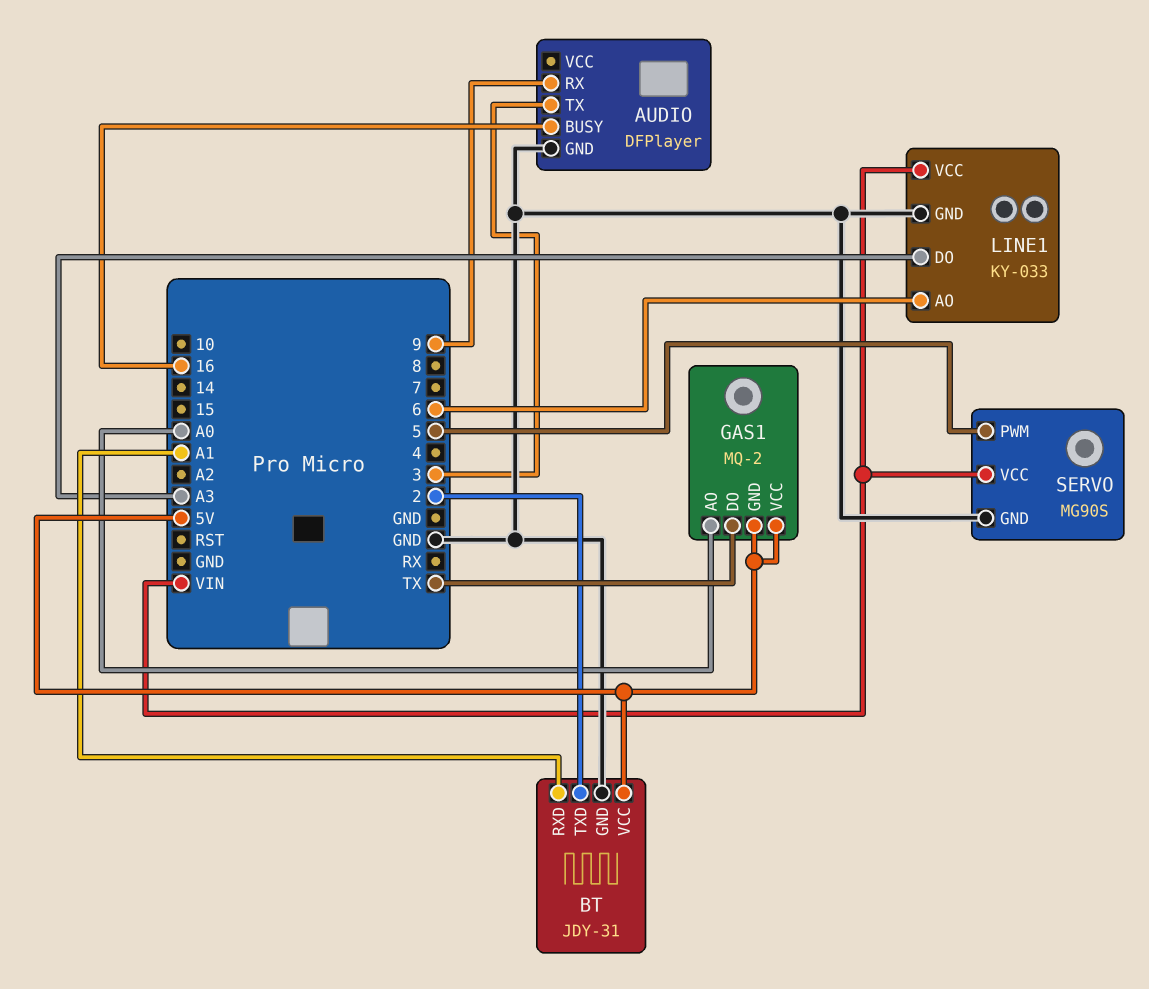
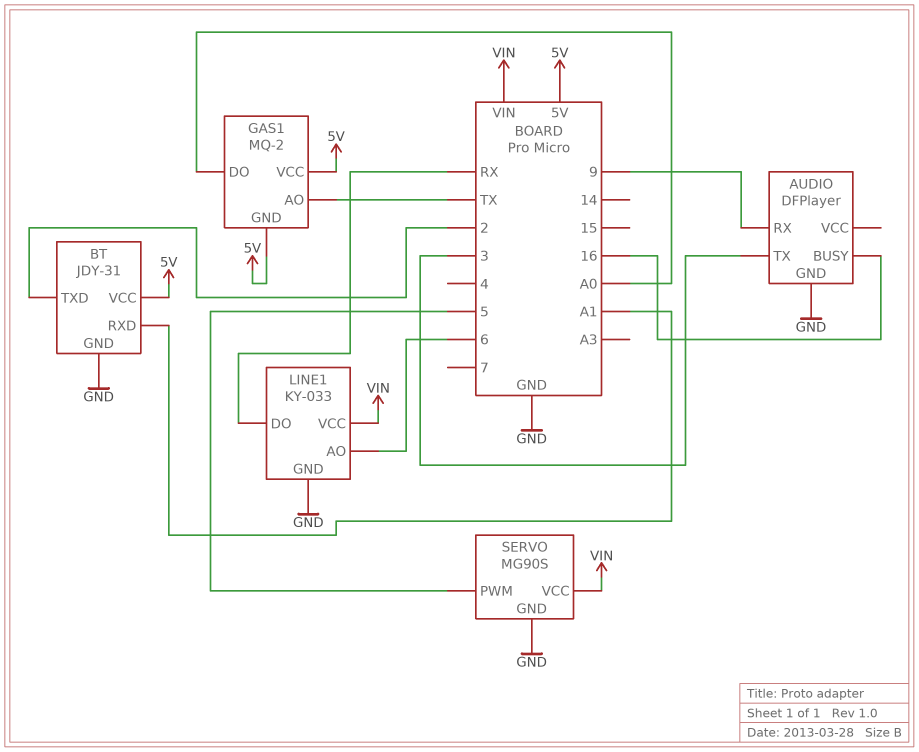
GAS1 pin AO: A0 -> TX
GAS1 pin DO: TX -> A0
LINE1 pin DO: A3 -> RX

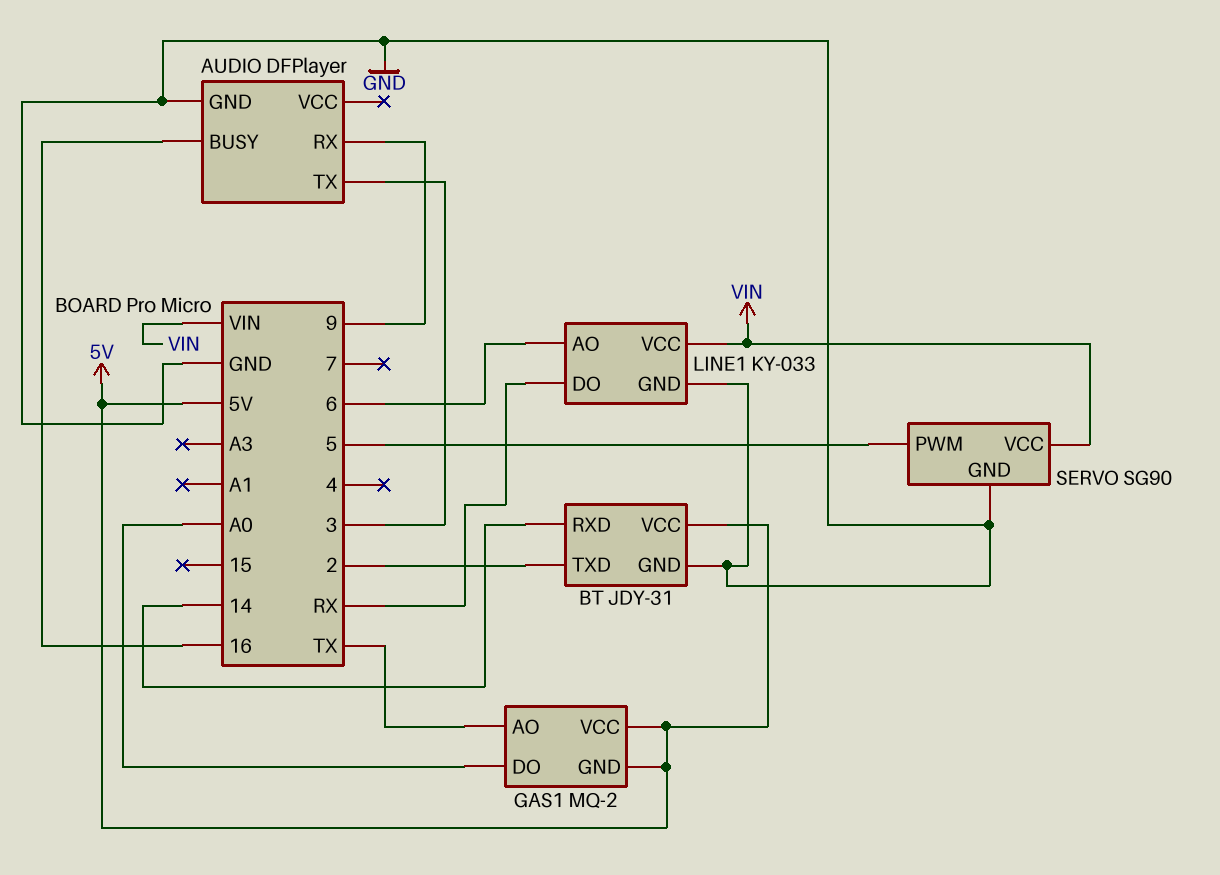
BT pin RXD: A1 -> 14
SERVO: MG90S -> SG90

